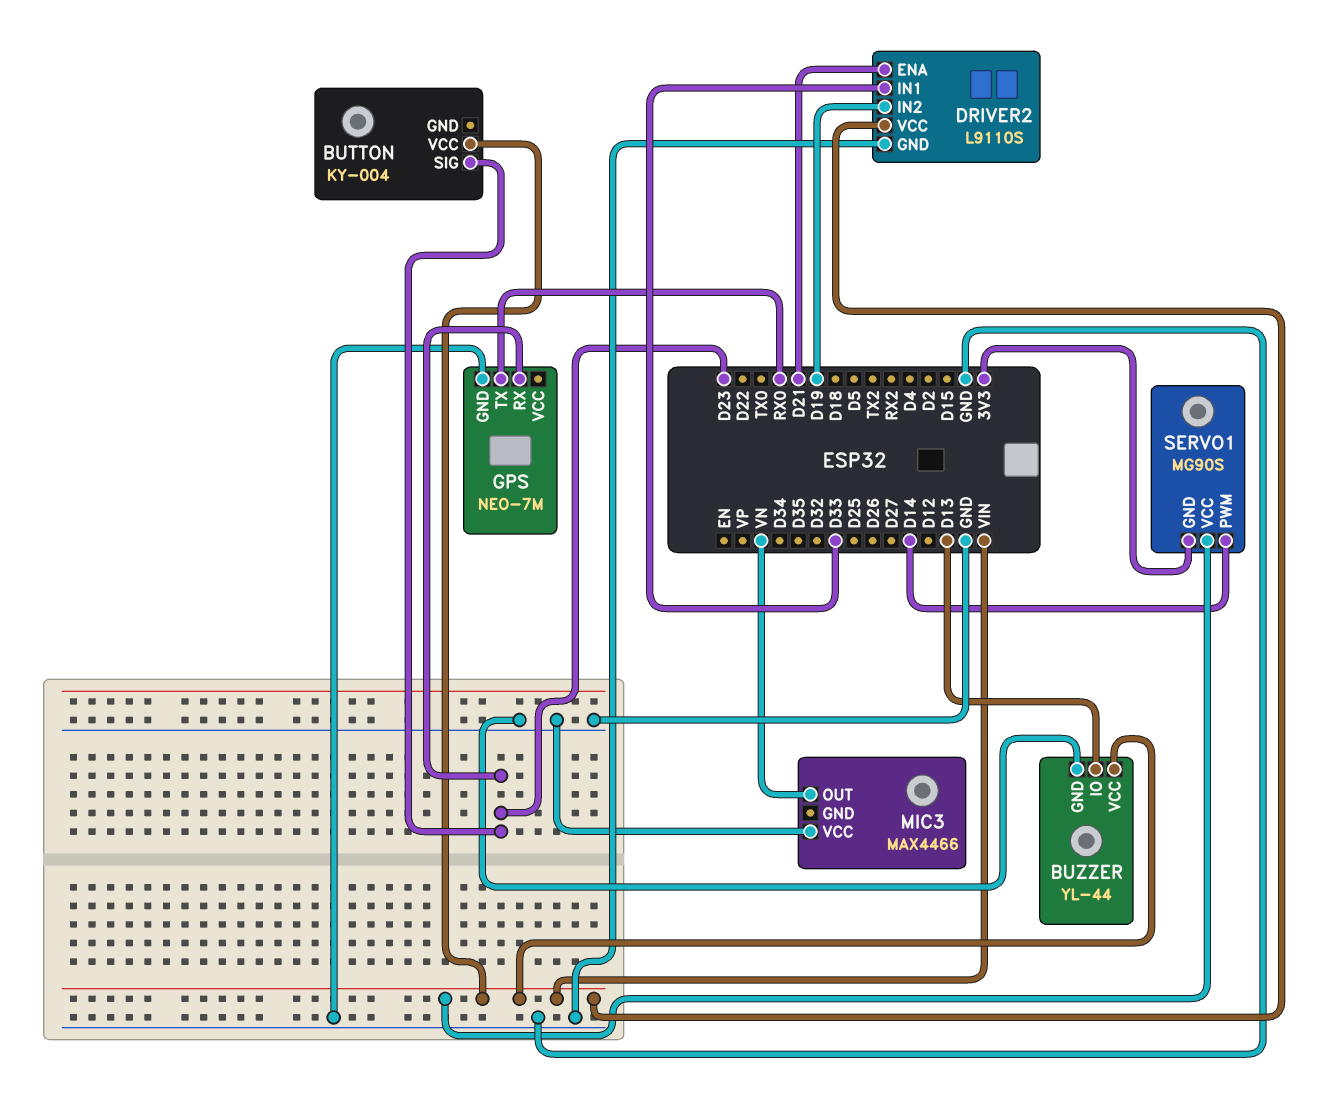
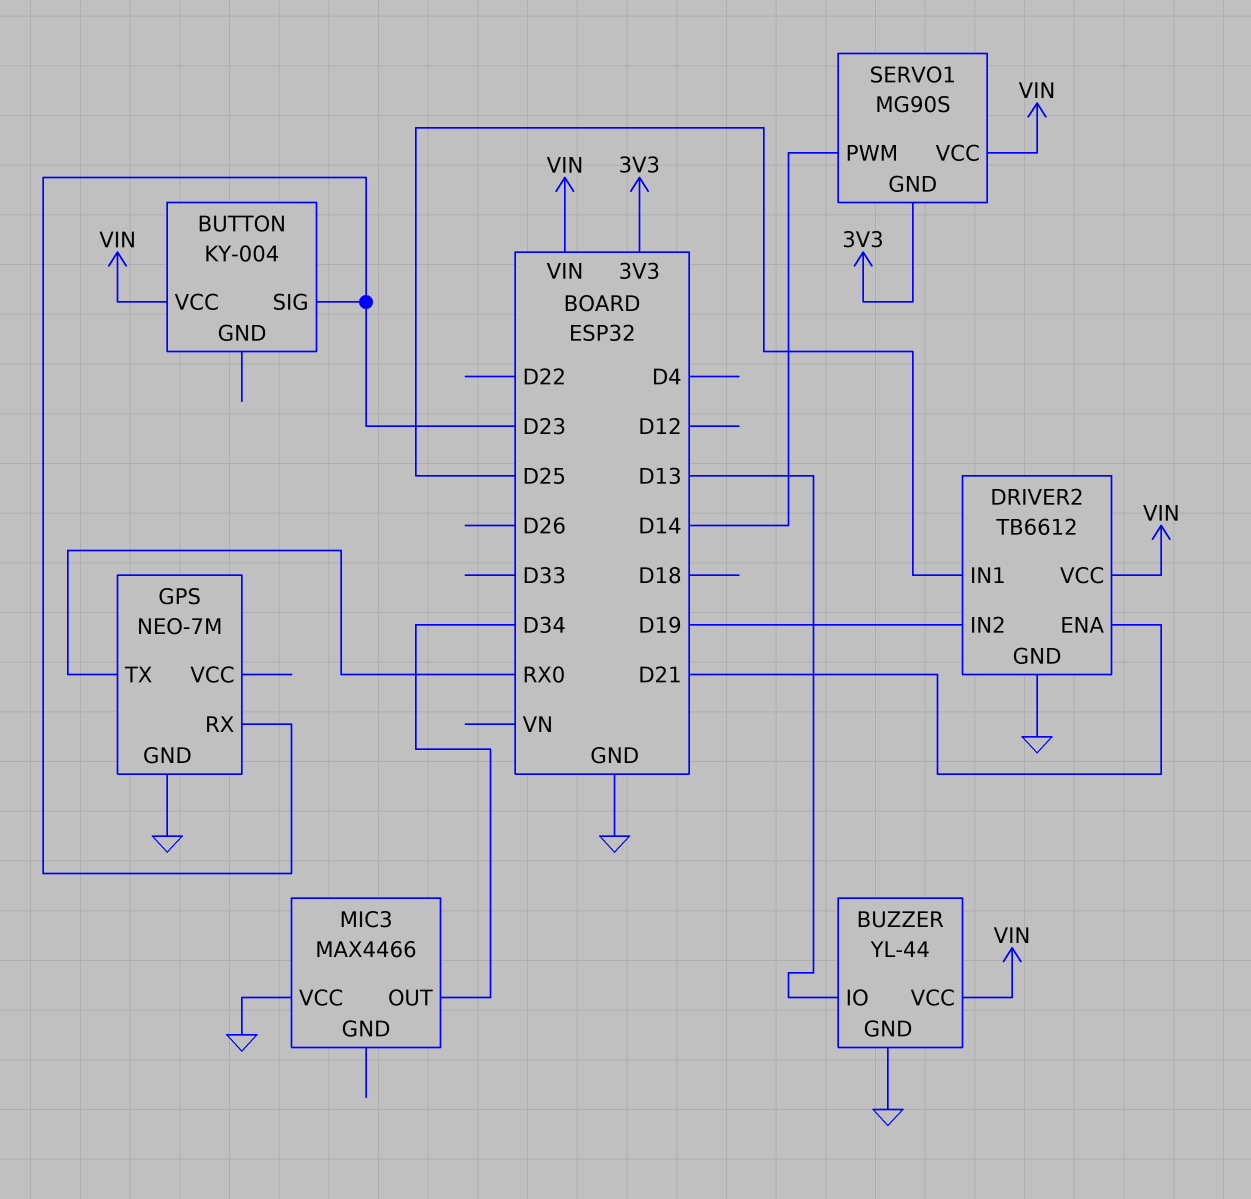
DRIVER2: L9110S -> TB6612
DRIVER2 pin IN1: D33 -> D25
MIC3 pin OUT: VN -> D34

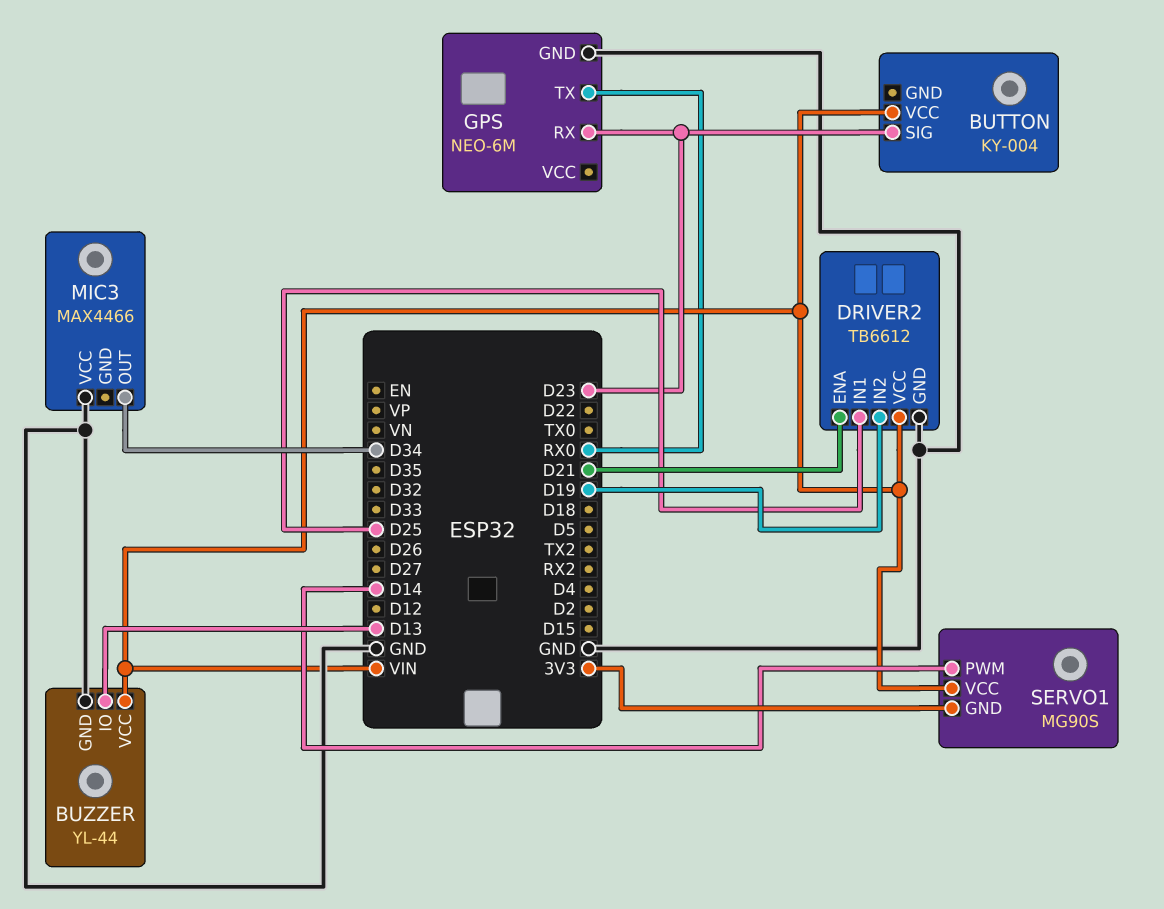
GPS: NEO-7M -> NEO-6M

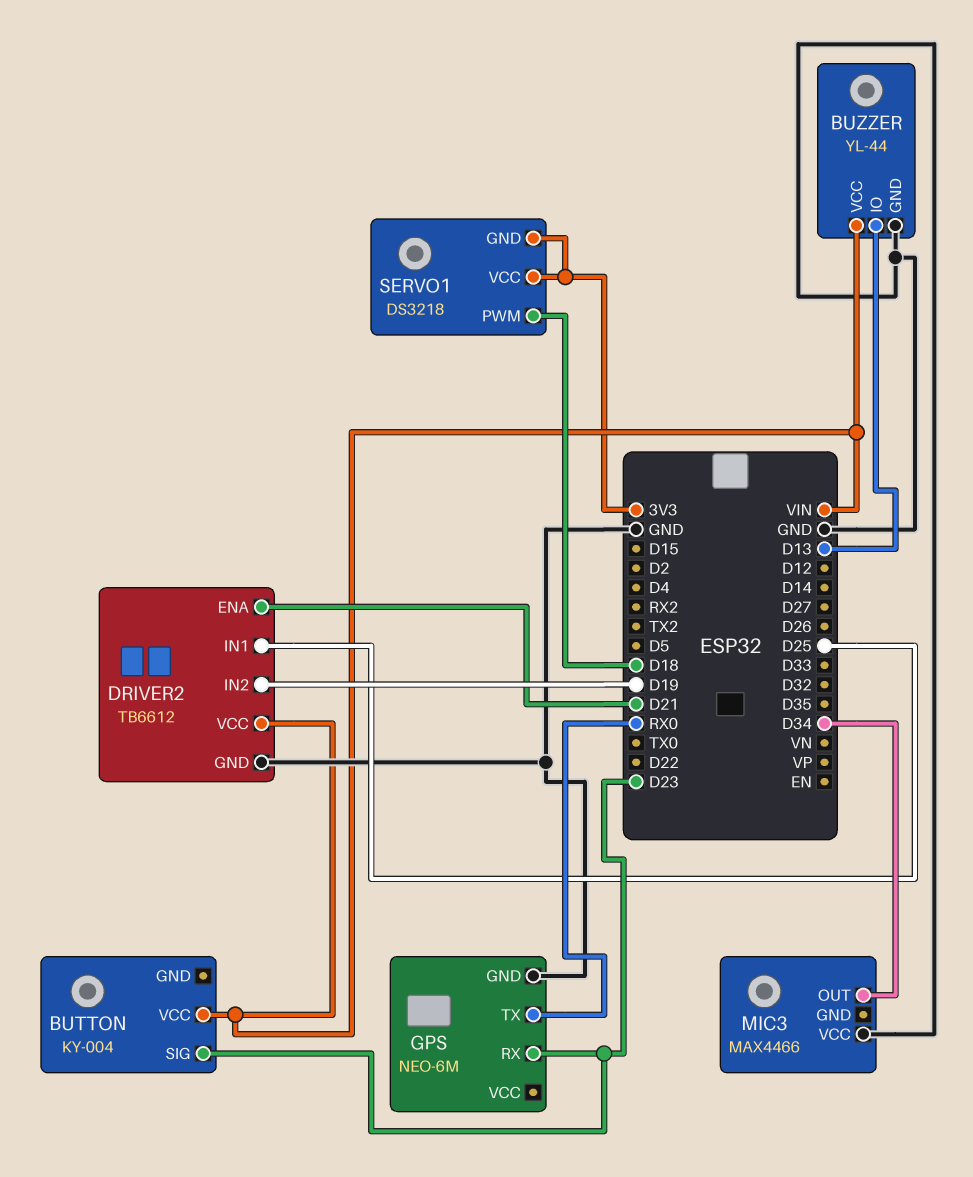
SERVO1: MG90S -> DS3218
SERVO1 pin PWM: D14 -> D18
SERVO1 pin VCC: VIN -> 3V3

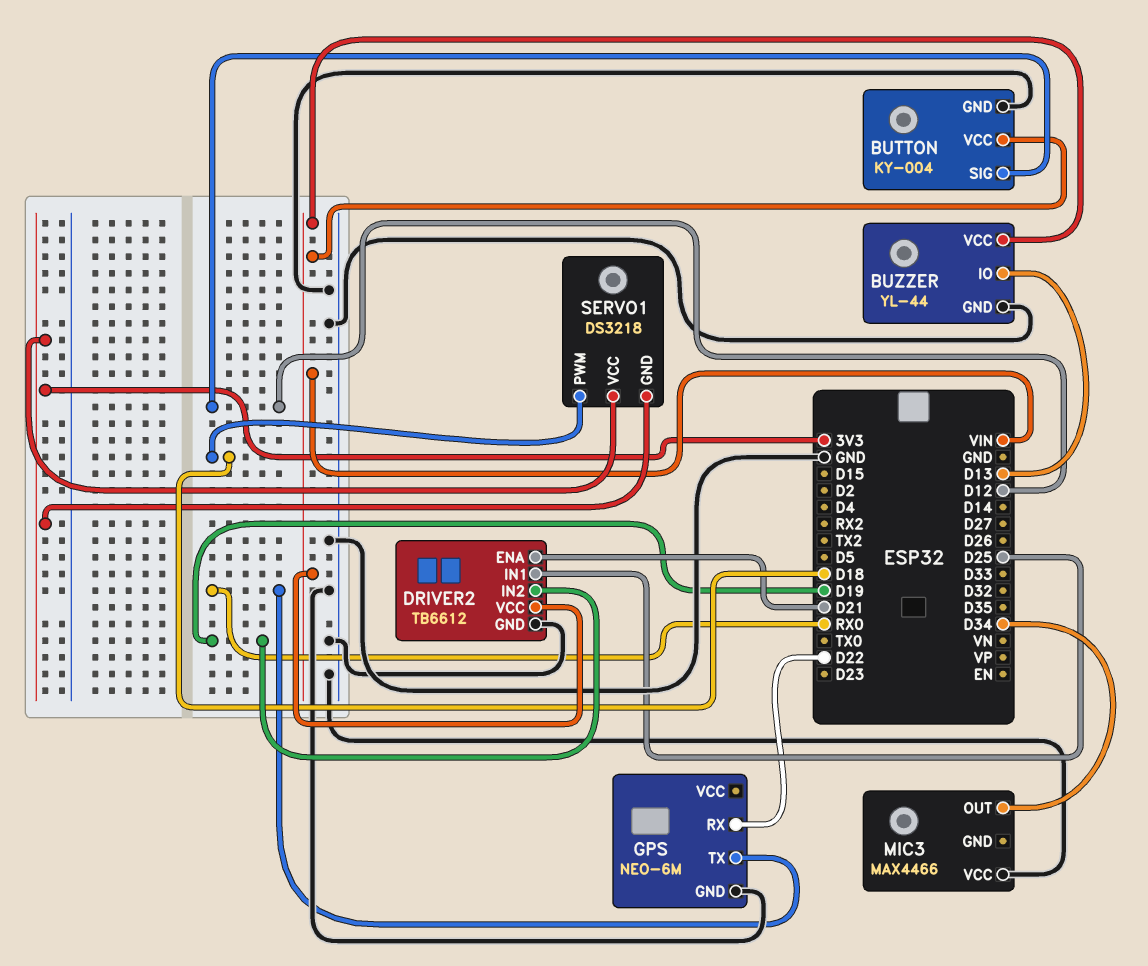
BUTTON pin GND: none -> GND
BUTTON pin SIG: D23 -> D12
GPS pin RX: D23 -> D22

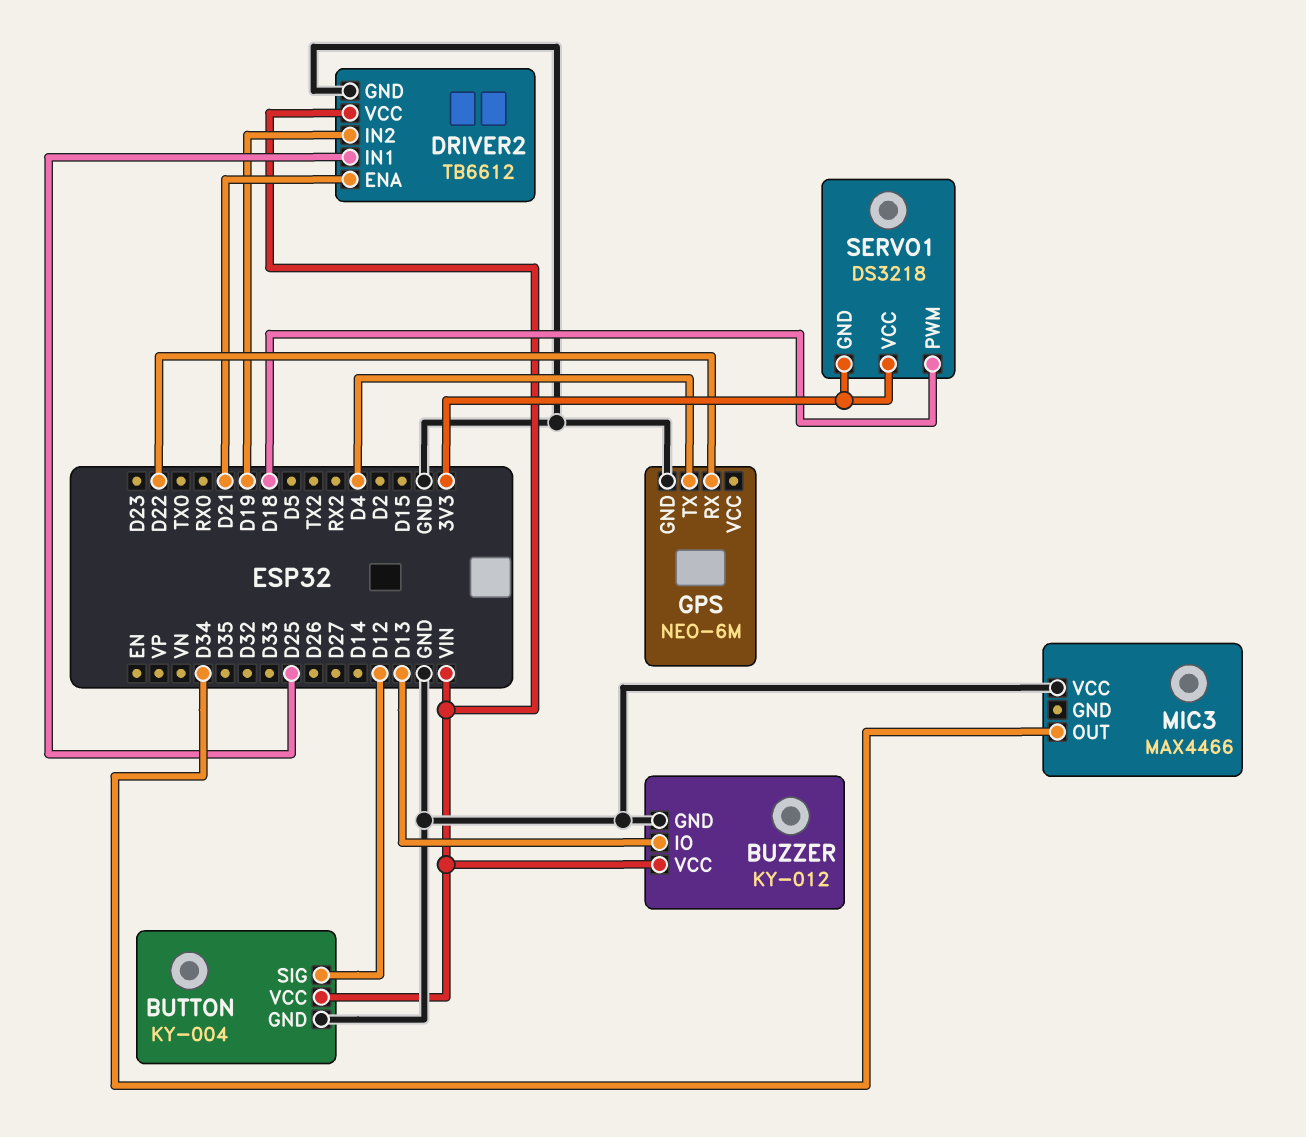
BUZZER: YL-44 -> KY-012
GPS pin TX: RX0 -> D4

